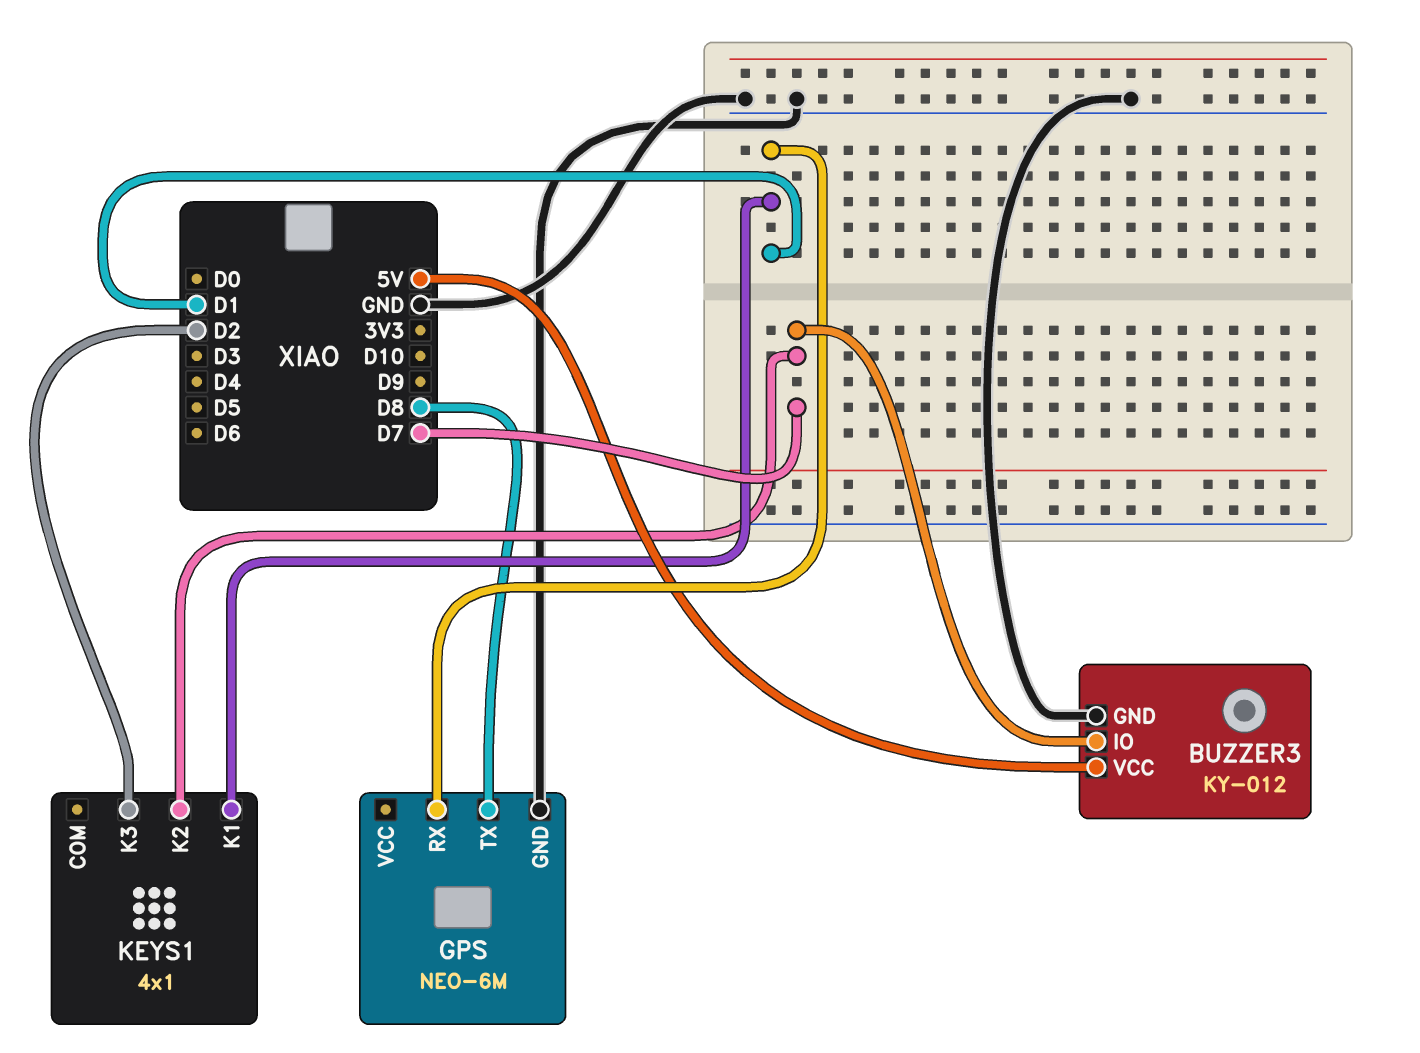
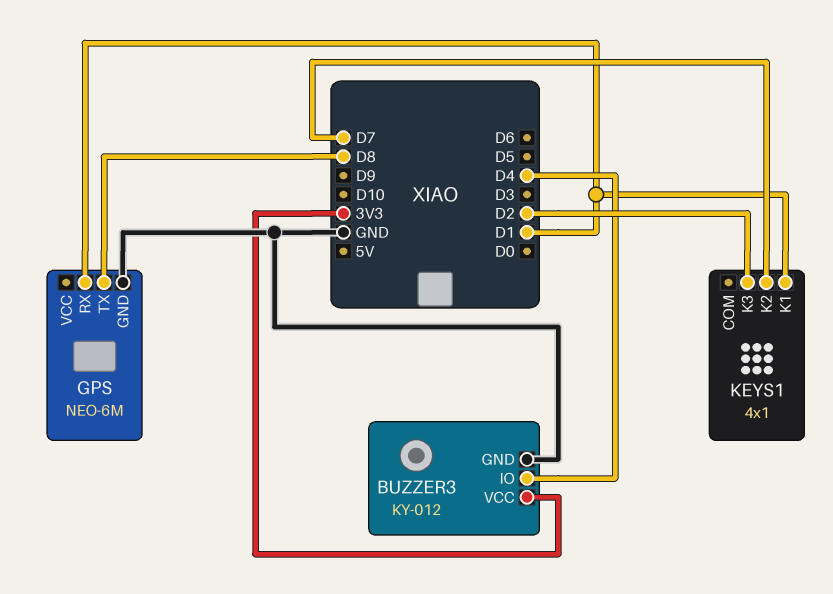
BUZZER3 pin IO: D7 -> D4
BUZZER3 pin VCC: 5V -> 3V3

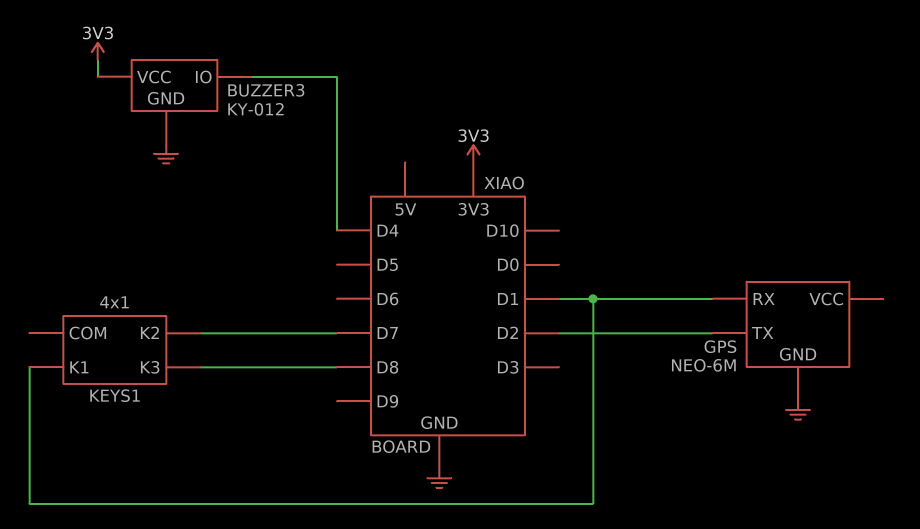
GPS pin TX: D8 -> D2
KEYS1 pin K3: D2 -> D8

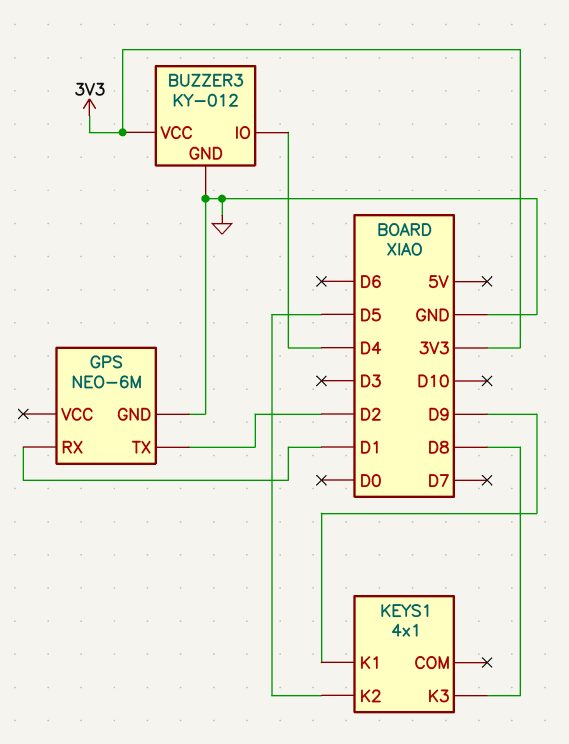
KEYS1 pin K1: D1 -> D9
KEYS1 pin K2: D7 -> D5

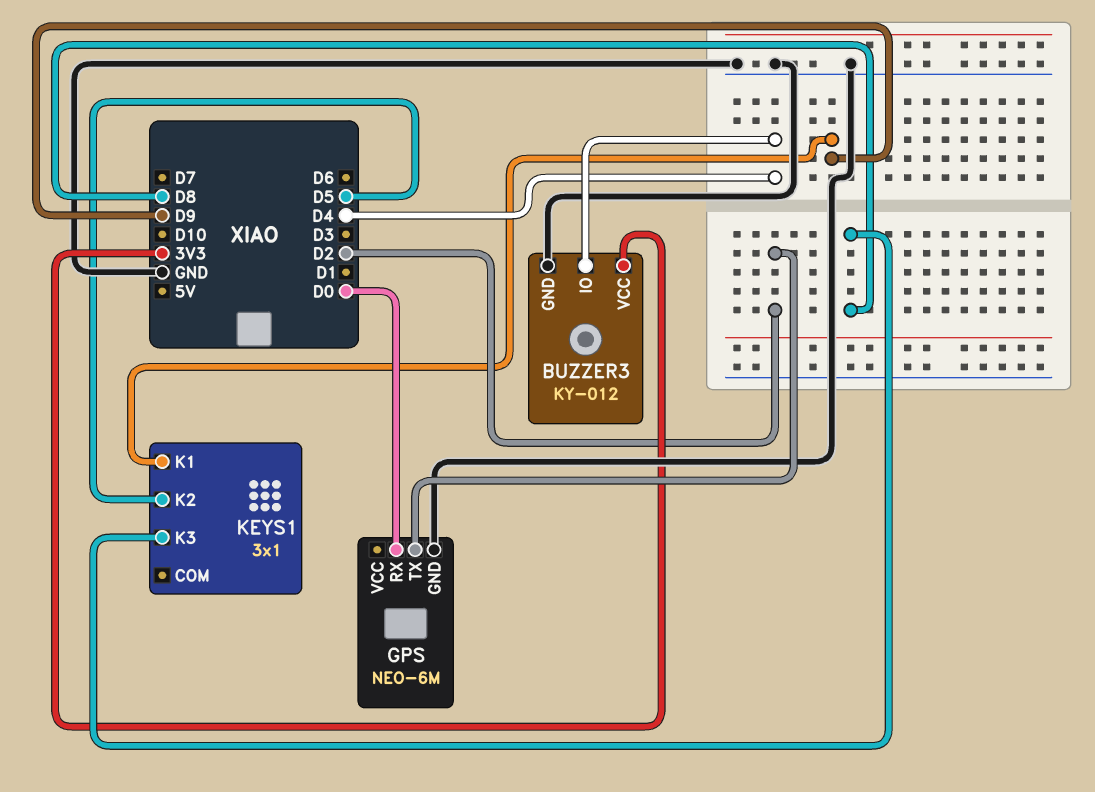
GPS pin RX: D1 -> D0
KEYS1: 4x1 -> 3x1

